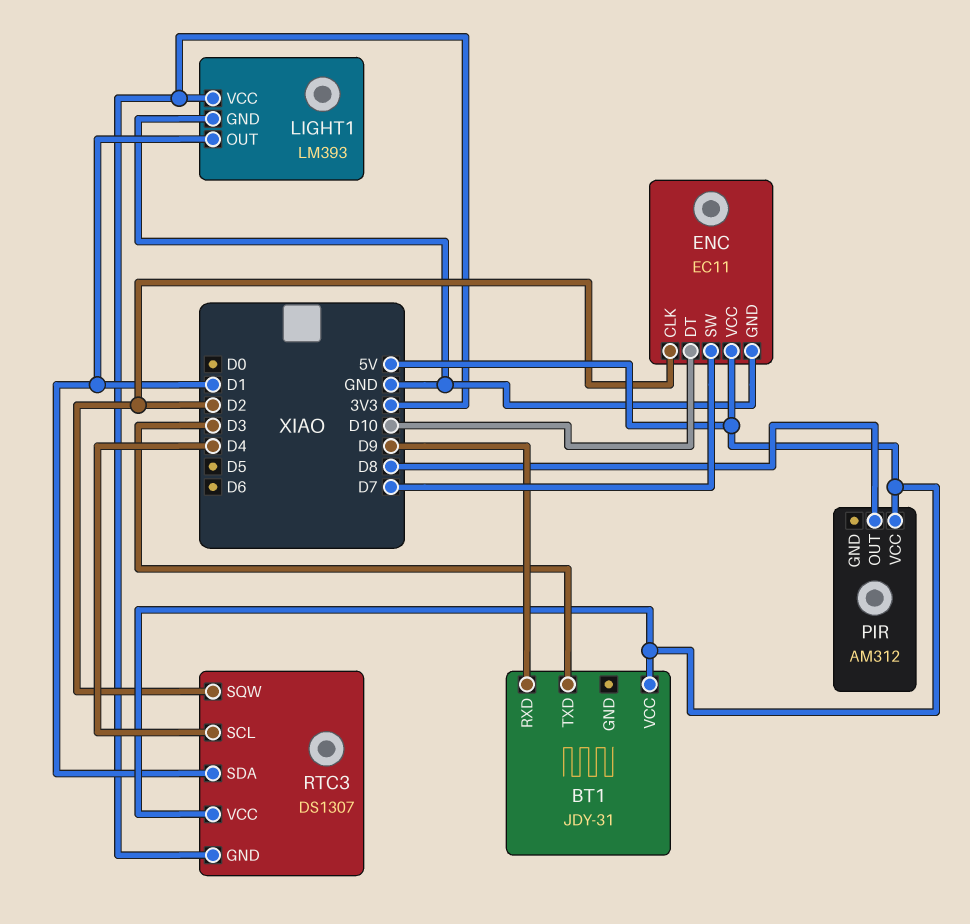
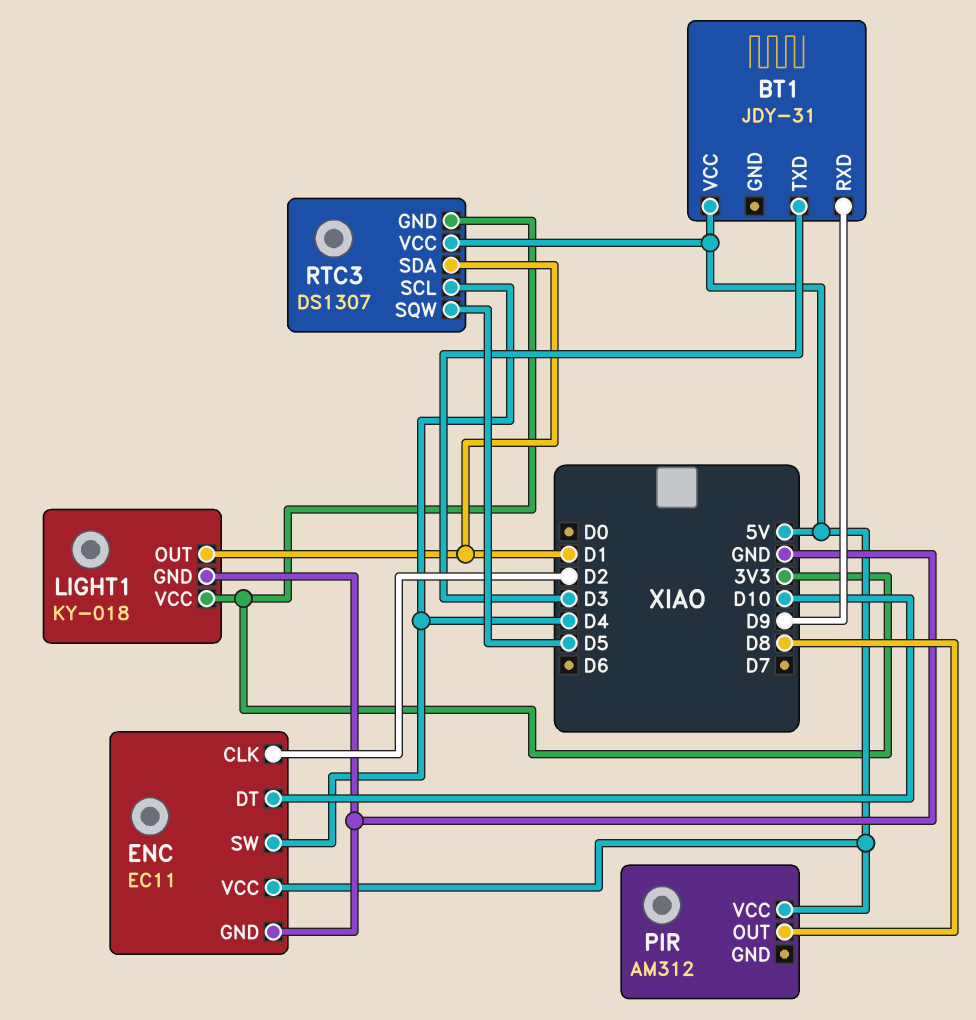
ENC pin SW: D7 -> D4
LIGHT1: LM393 -> KY-018
RTC3 pin SQW: D2 -> D5

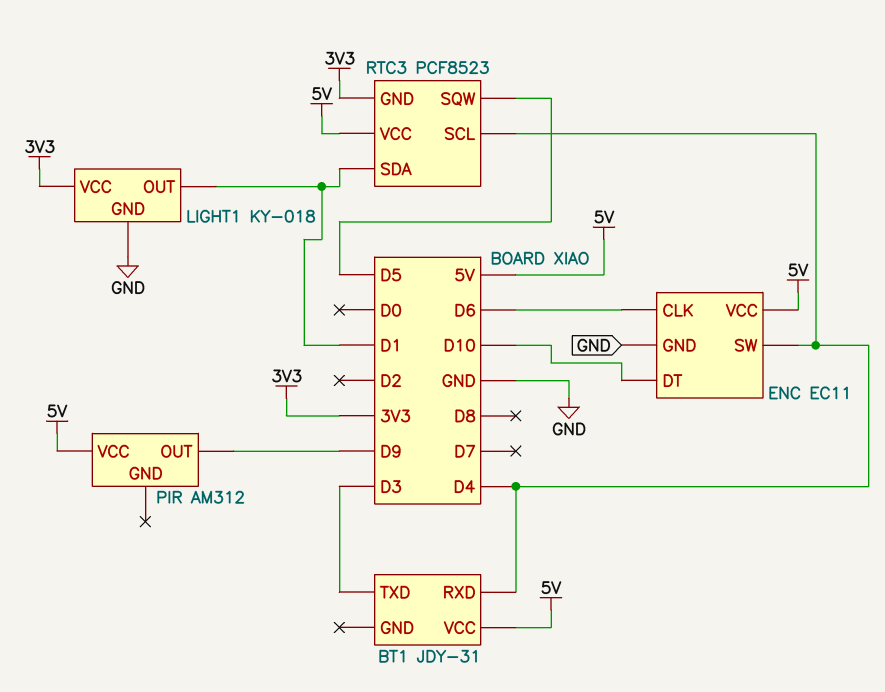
BT1 pin RXD: D9 -> D4
ENC pin CLK: D2 -> D6
PIR pin OUT: D8 -> D9
RTC3: DS1307 -> PCF8523

